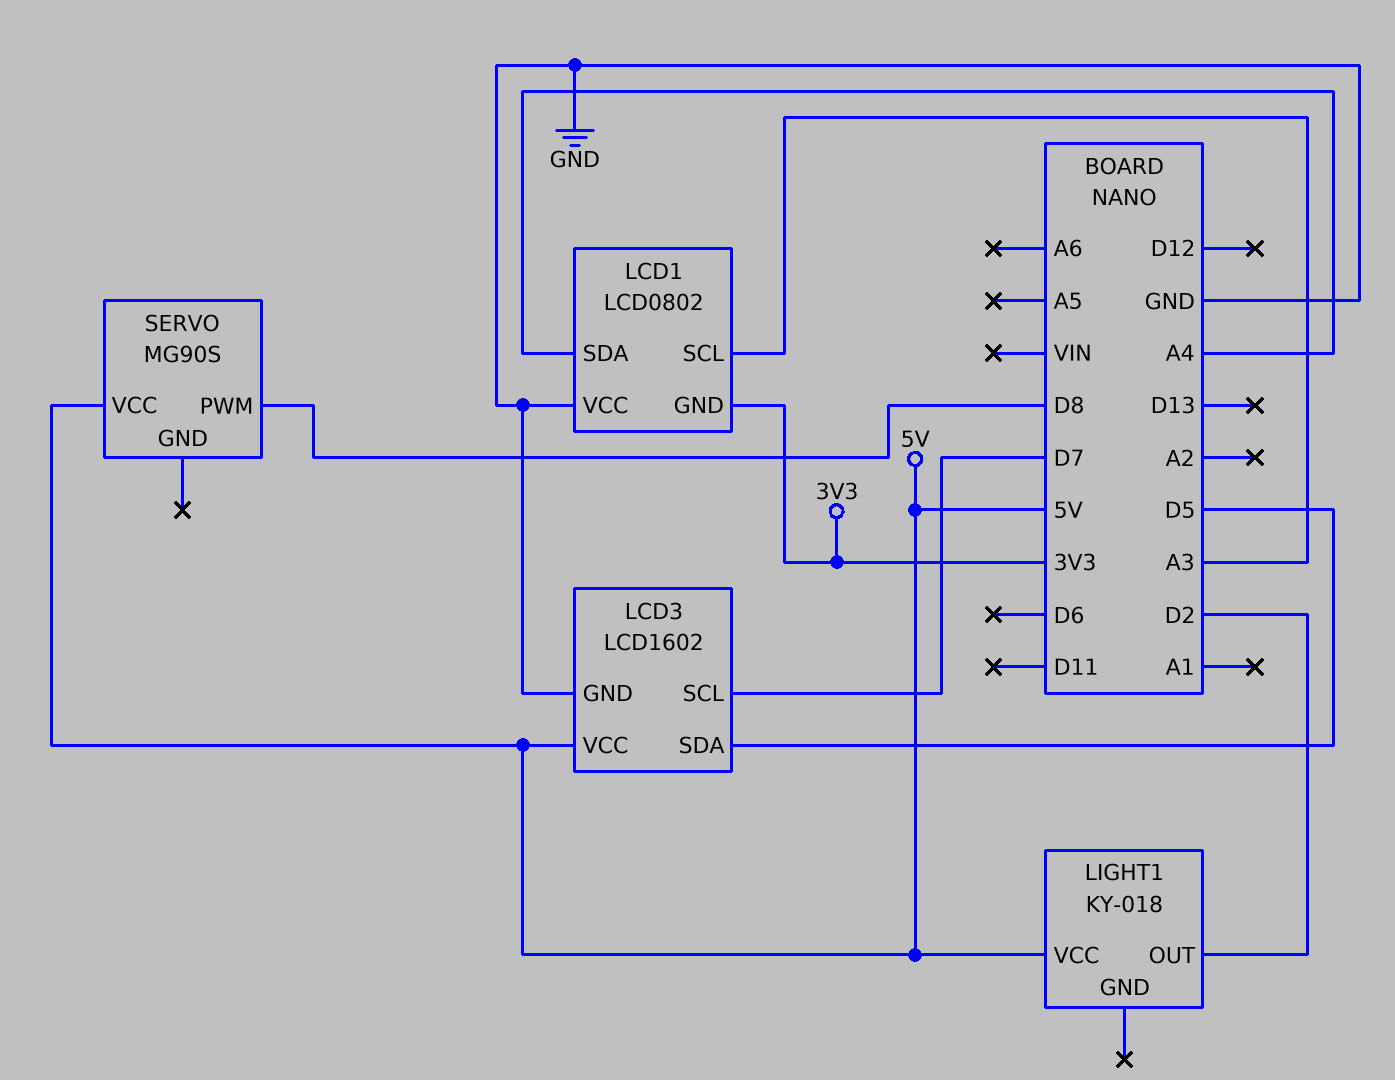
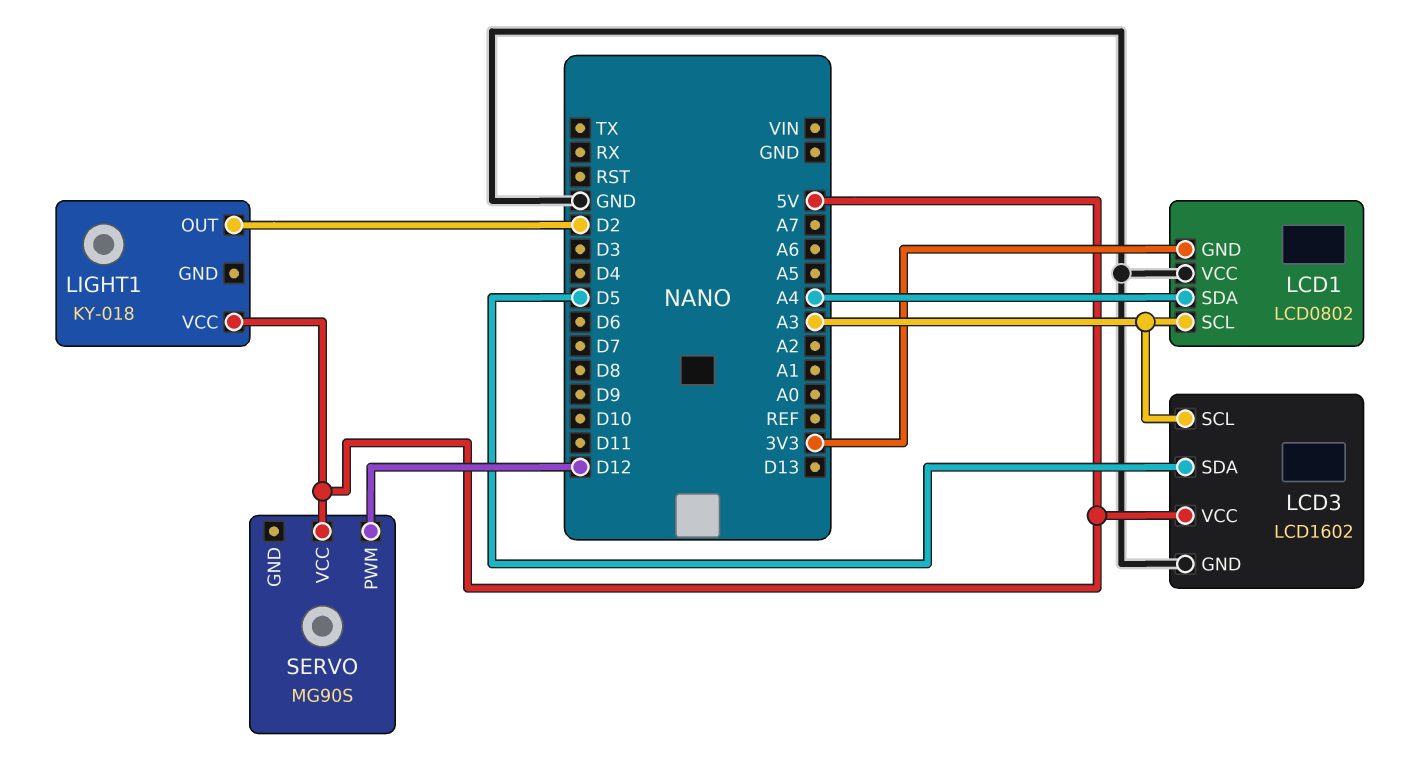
LCD3 pin SCL: D7 -> A3
SERVO pin PWM: D8 -> D12

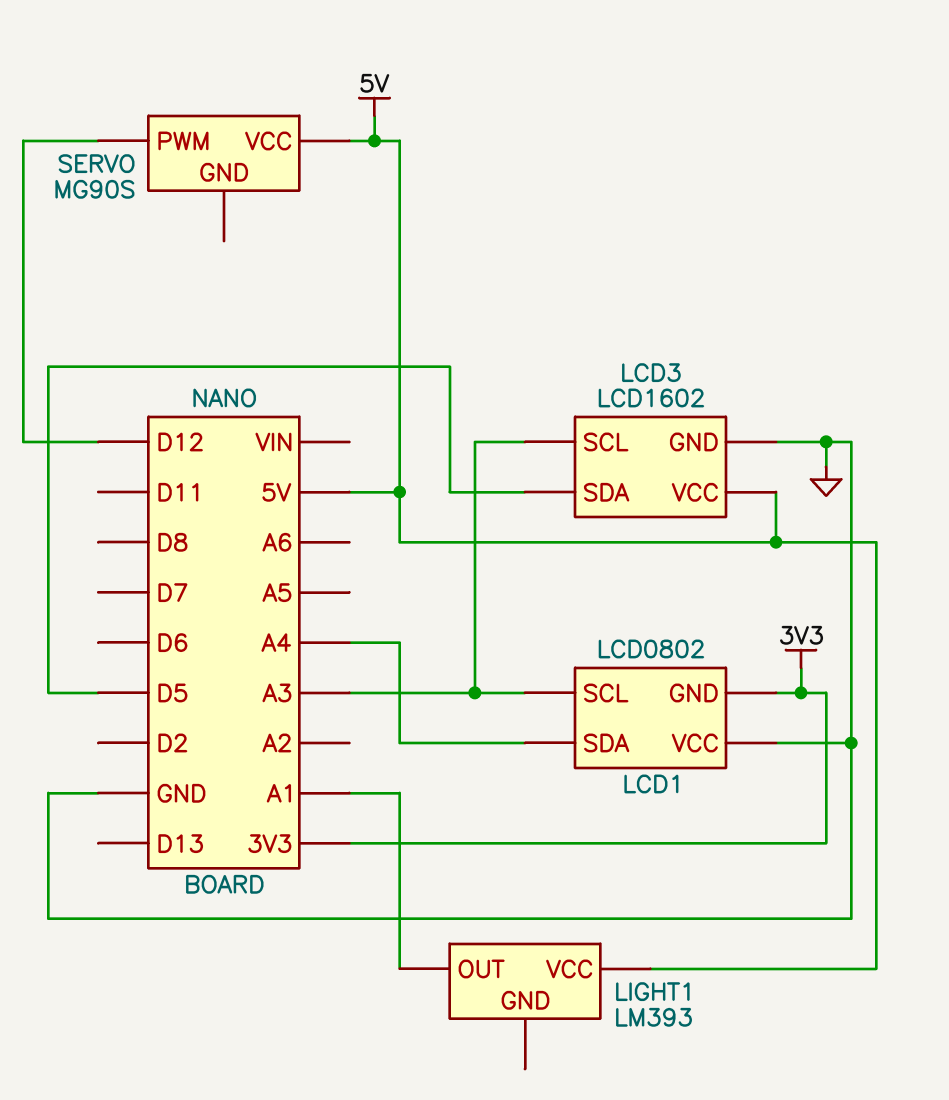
LIGHT1: KY-018 -> LM393
LIGHT1 pin OUT: D2 -> A1

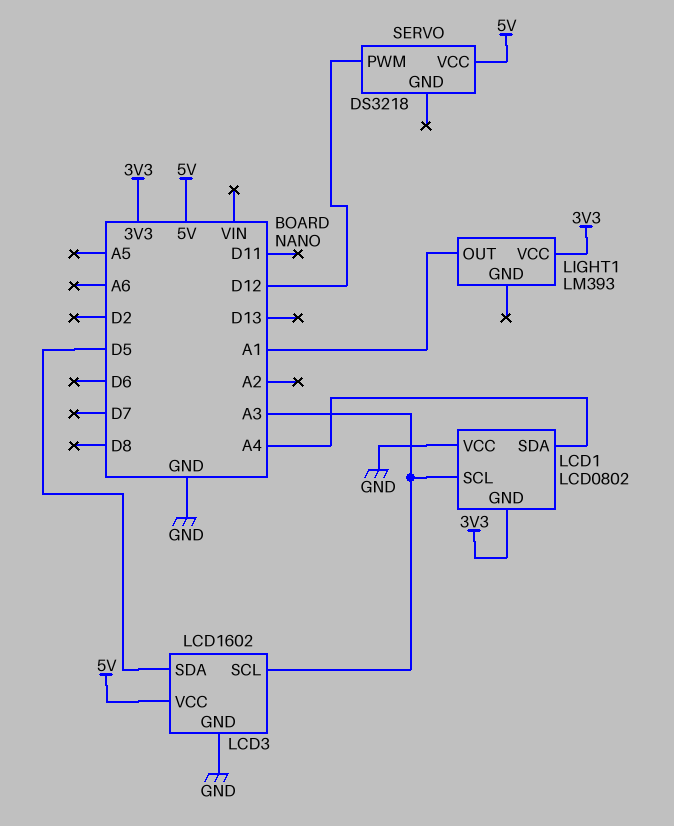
LIGHT1 pin VCC: 5V -> 3V3
SERVO: MG90S -> DS3218

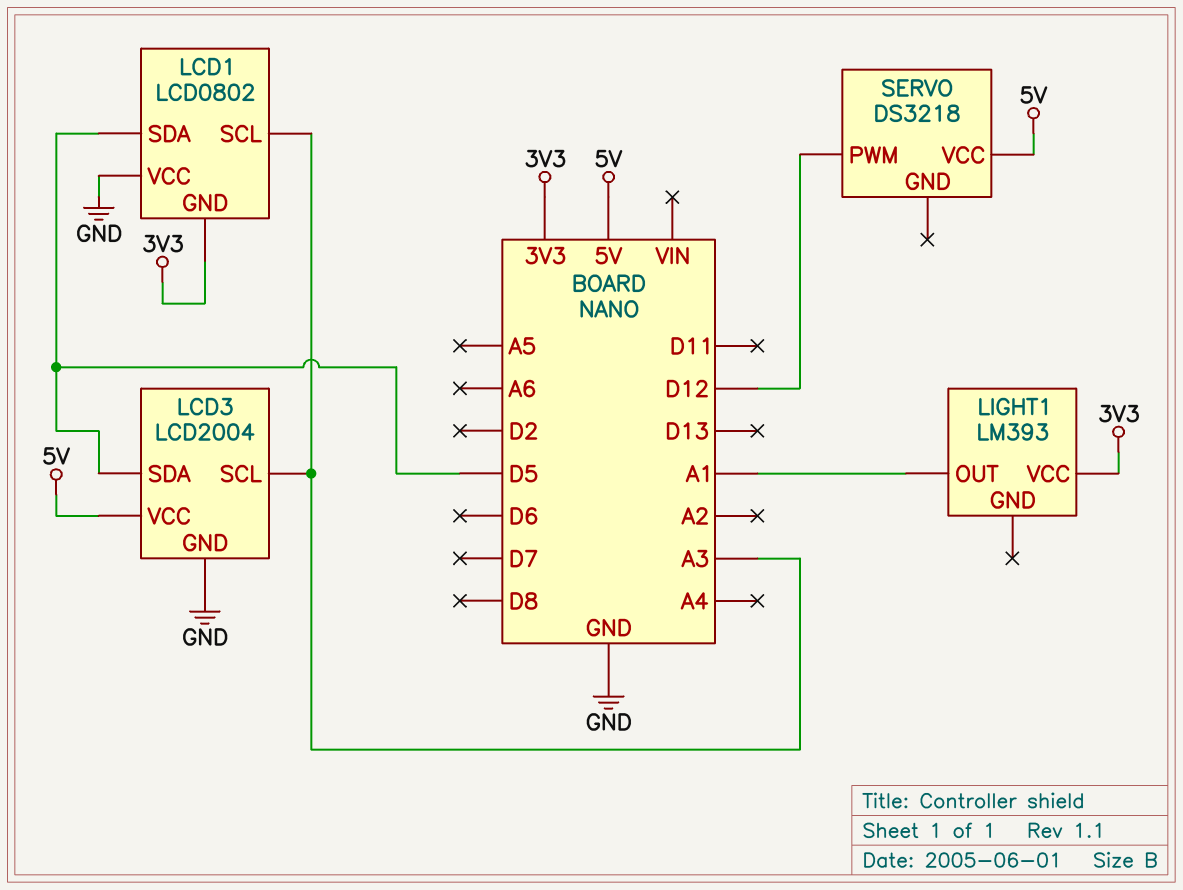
LCD1 pin SDA: A4 -> D5
LCD3: LCD1602 -> LCD2004

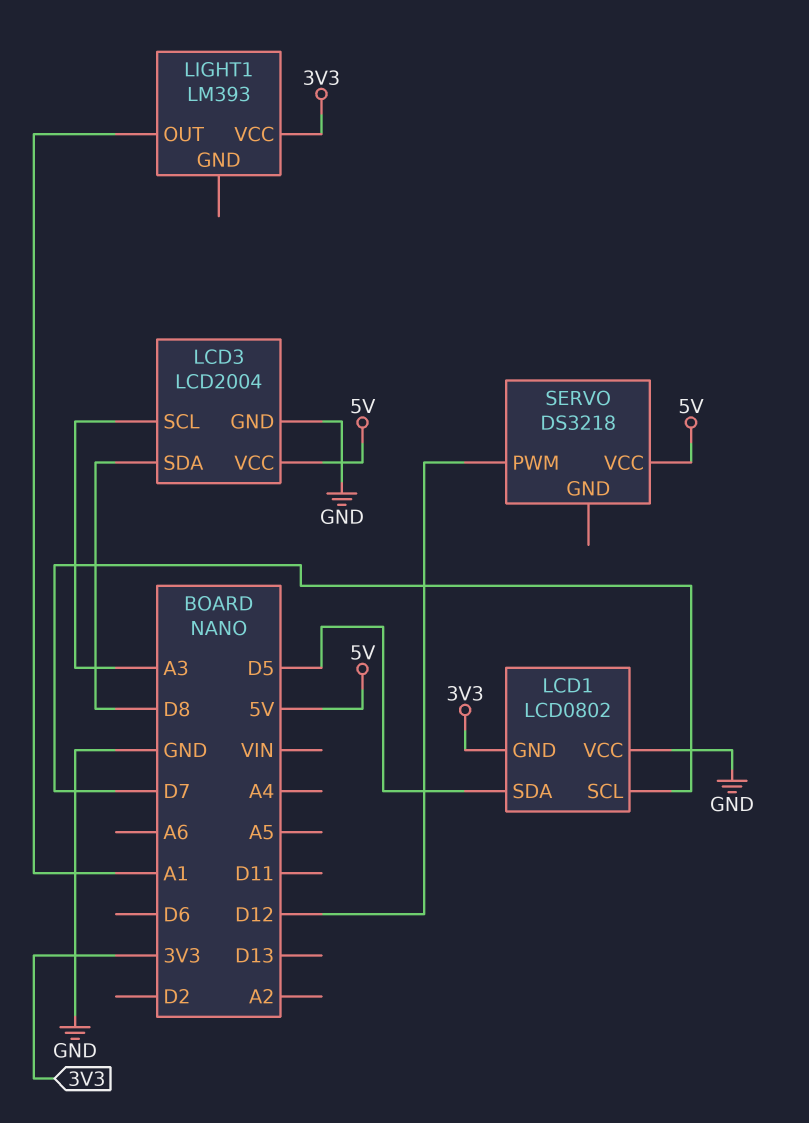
LCD1 pin SCL: A3 -> D7
LCD3 pin SDA: D5 -> D8

